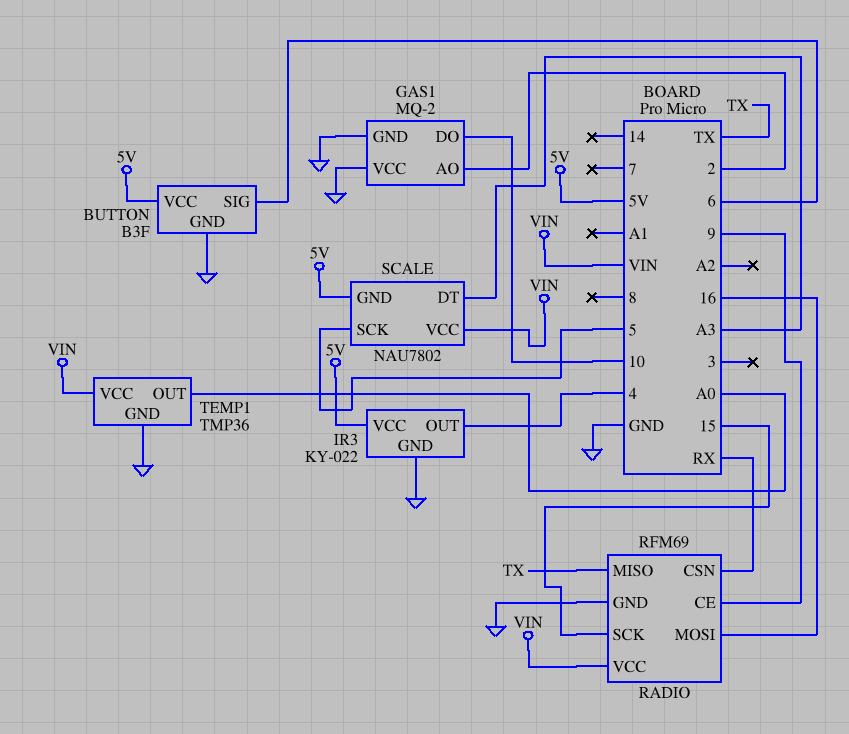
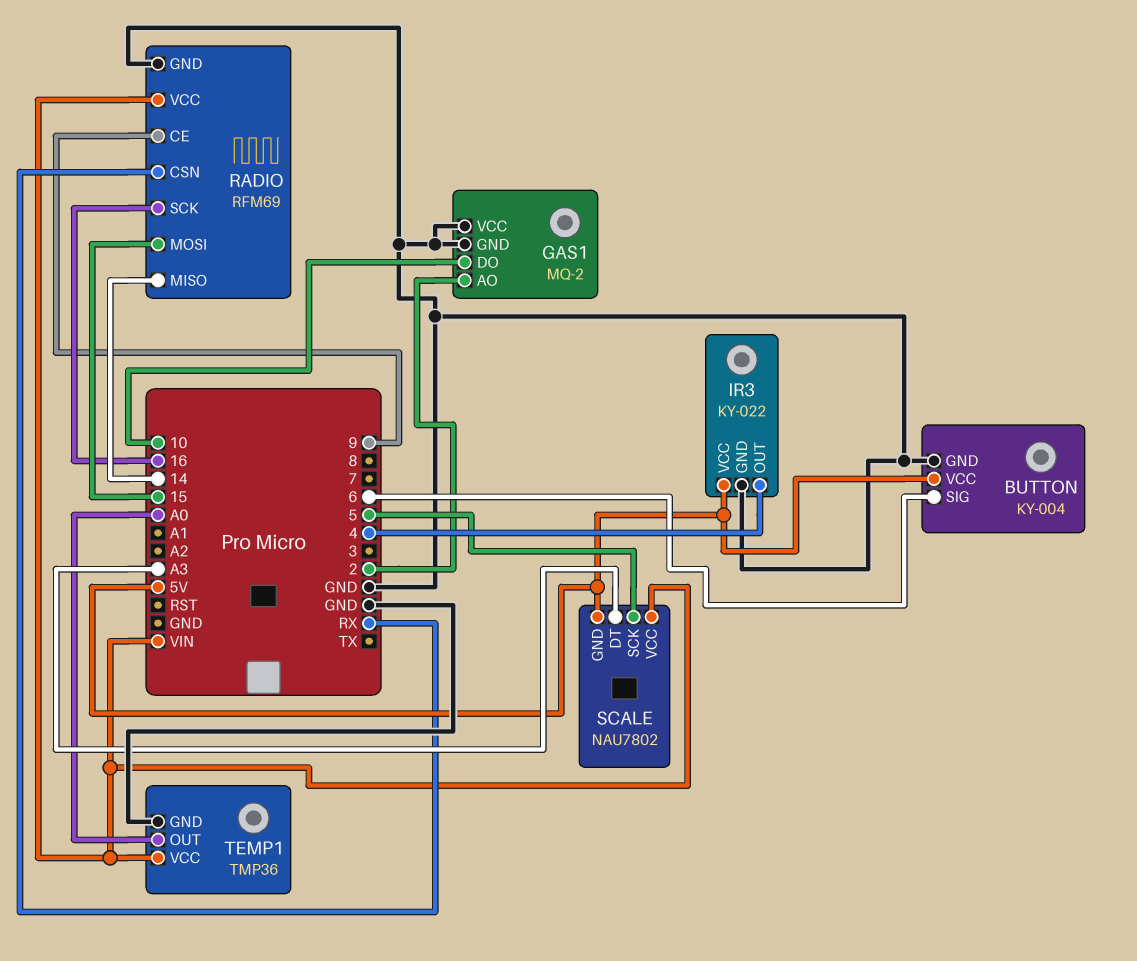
BUTTON: B3F -> KY-004
RADIO pin MISO: TX -> 14
RADIO pin MOSI: 16 -> 15
RADIO pin SCK: 15 -> 16

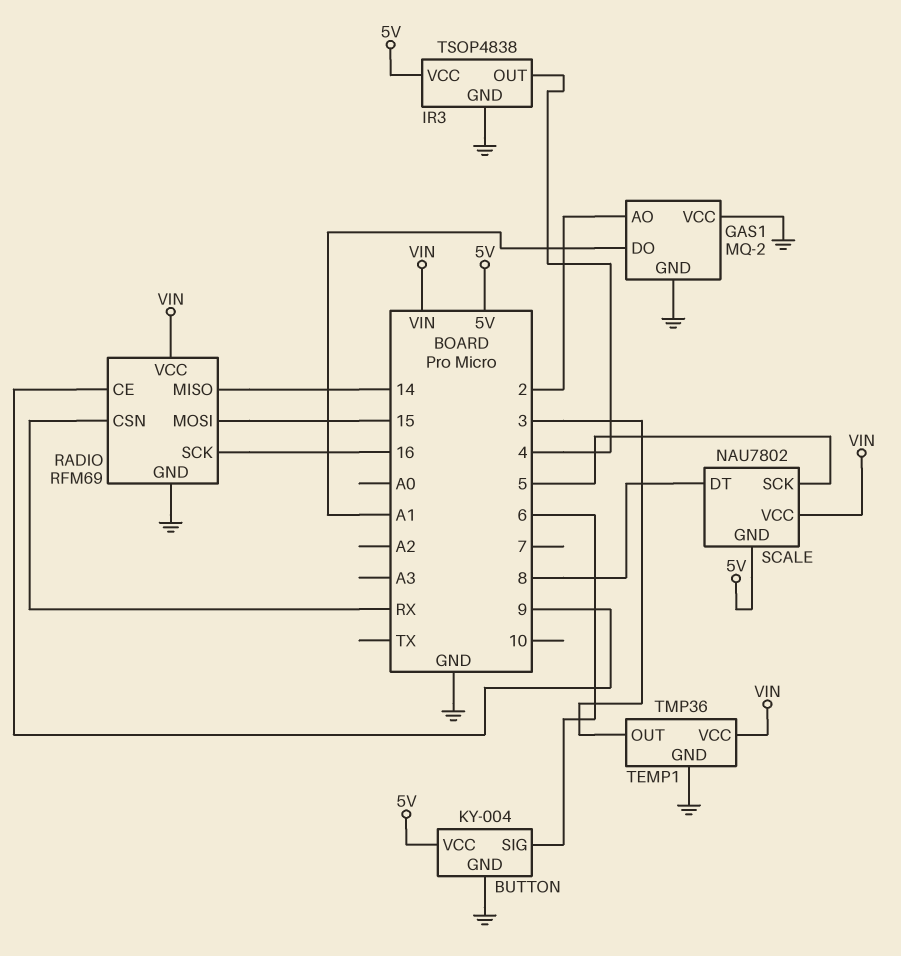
GAS1 pin DO: 10 -> A1
IR3: KY-022 -> TSOP4838
SCALE pin DT: A3 -> 8
TEMP1 pin OUT: A0 -> 3

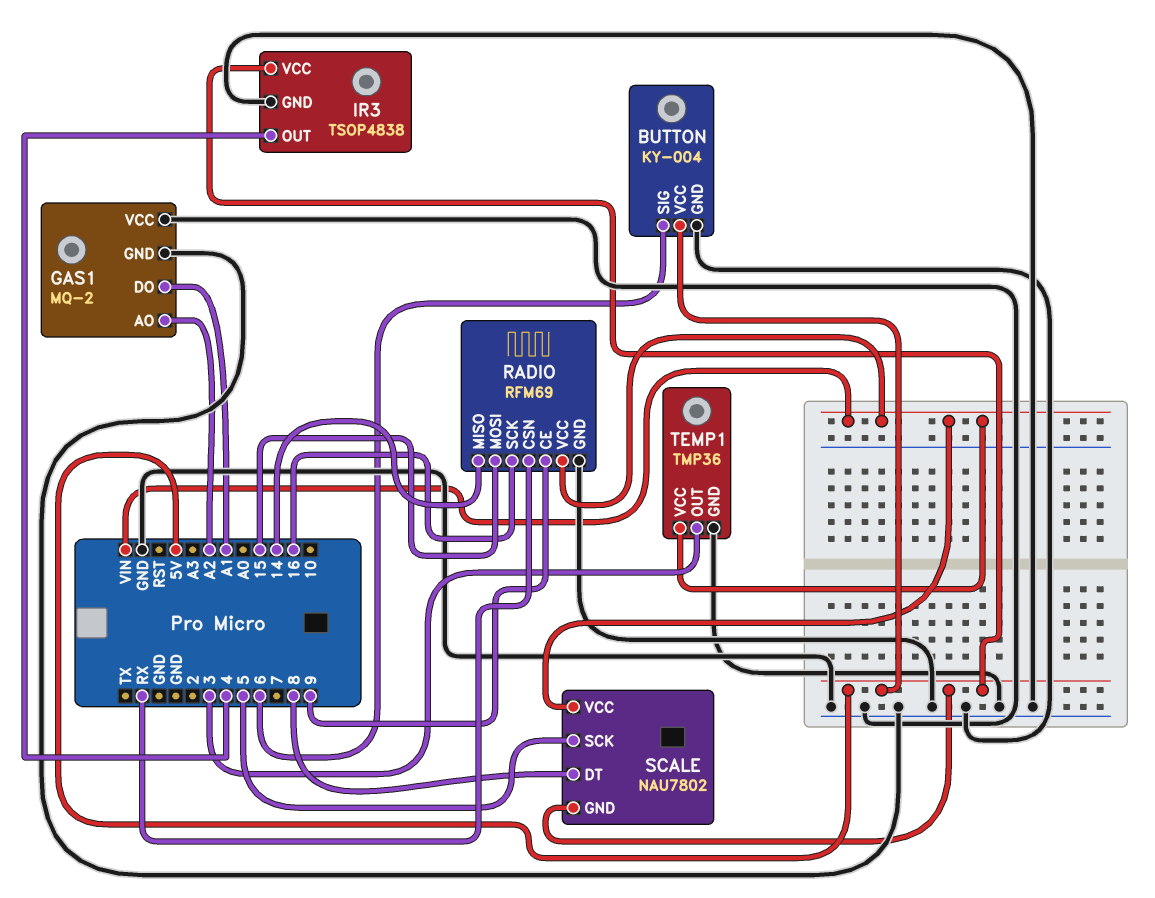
GAS1 pin AO: 2 -> A2

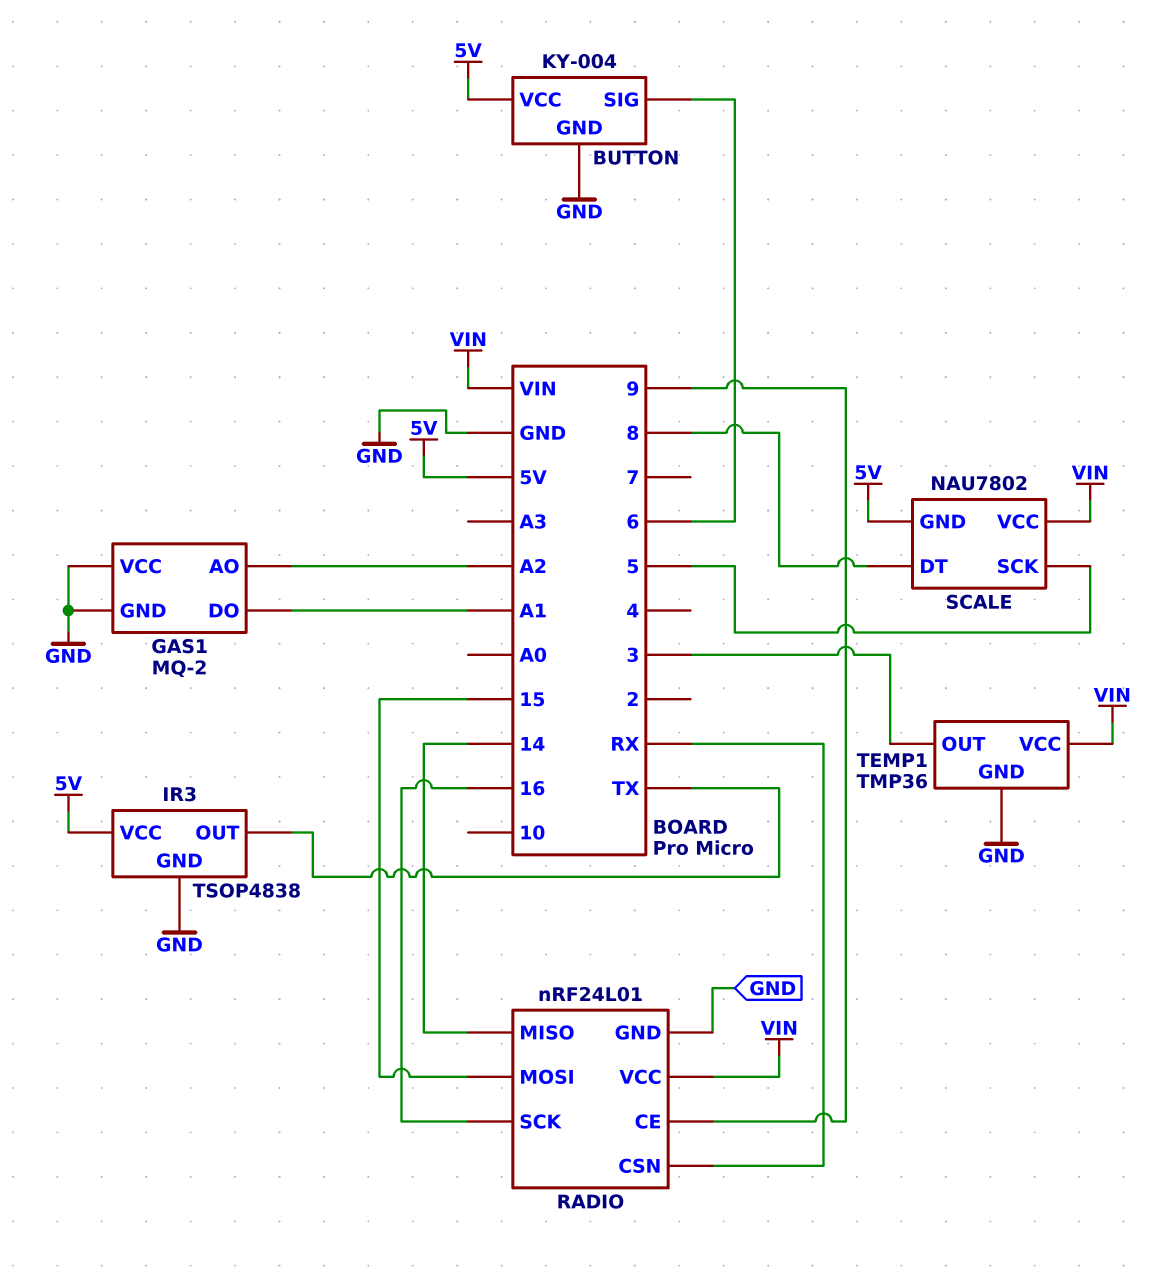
IR3 pin OUT: 4 -> TX
RADIO: RFM69 -> nRF24L01

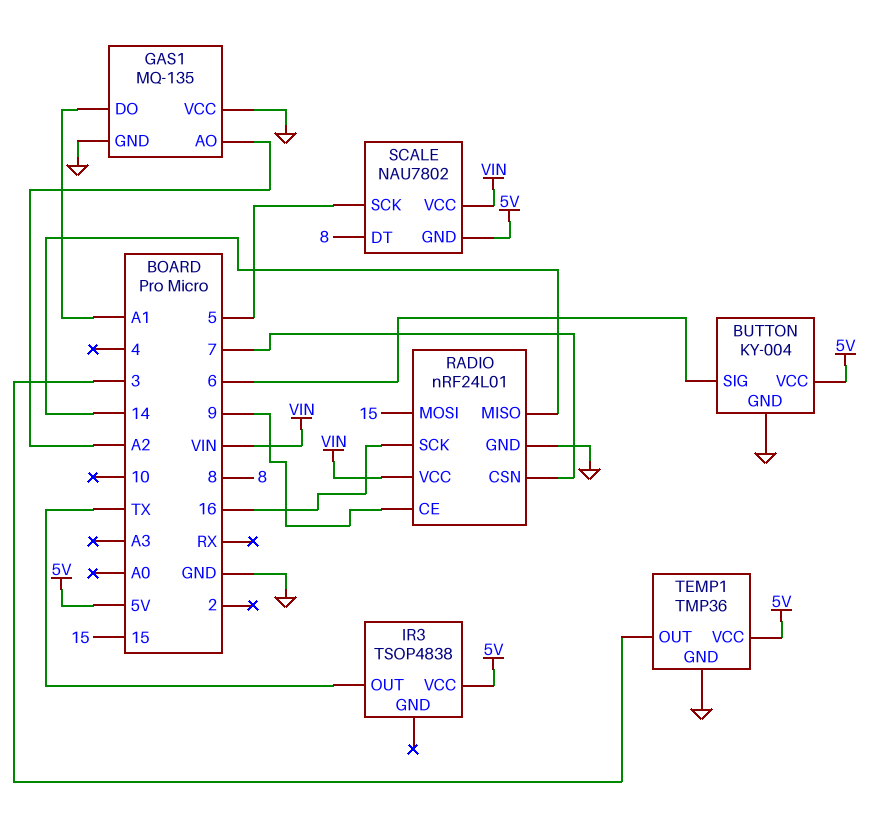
GAS1: MQ-2 -> MQ-135
IR3 pin GND: GND -> none
RADIO pin CSN: RX -> 7
TEMP1 pin VCC: VIN -> 5V

